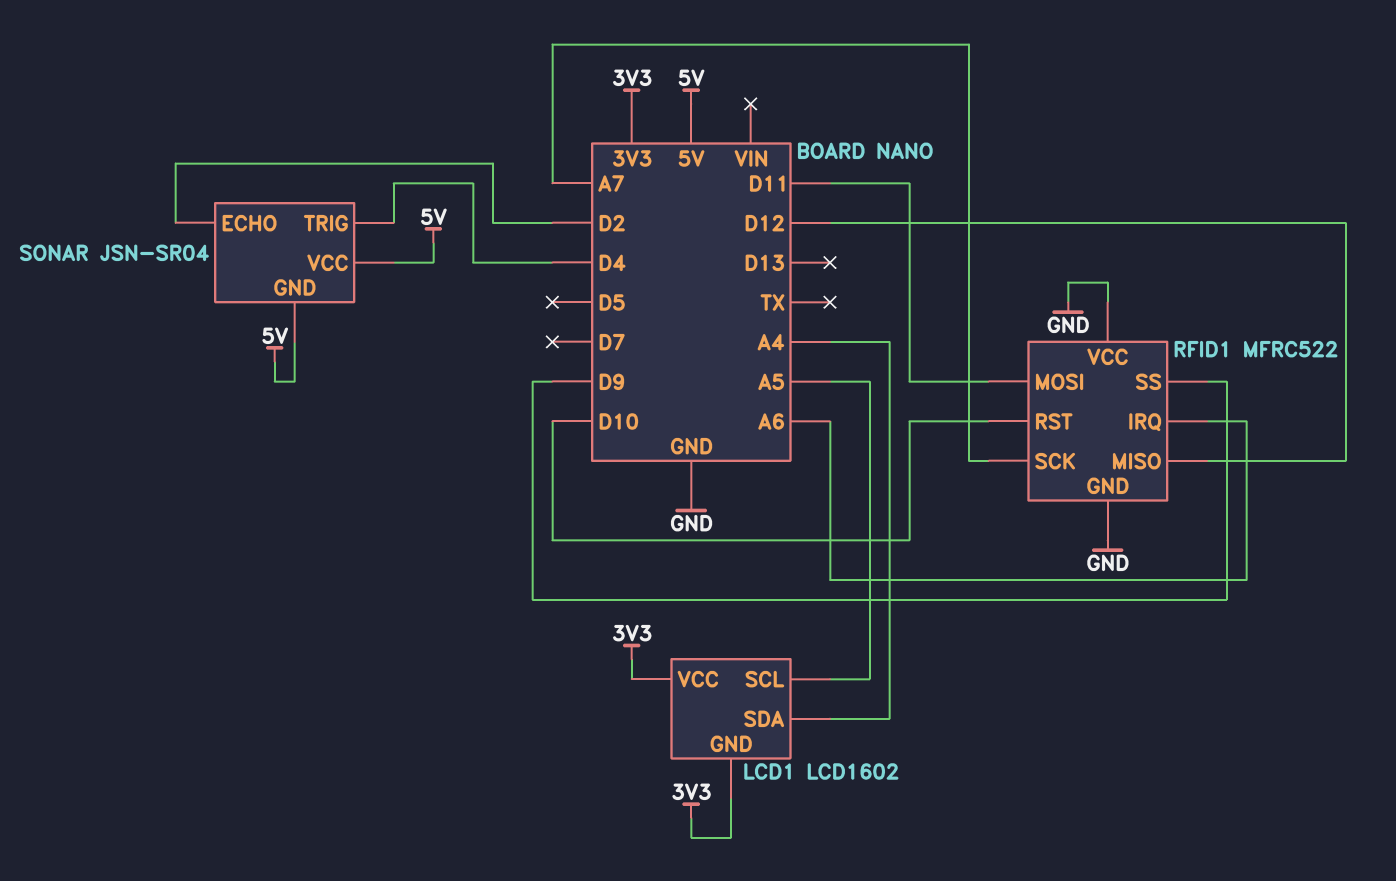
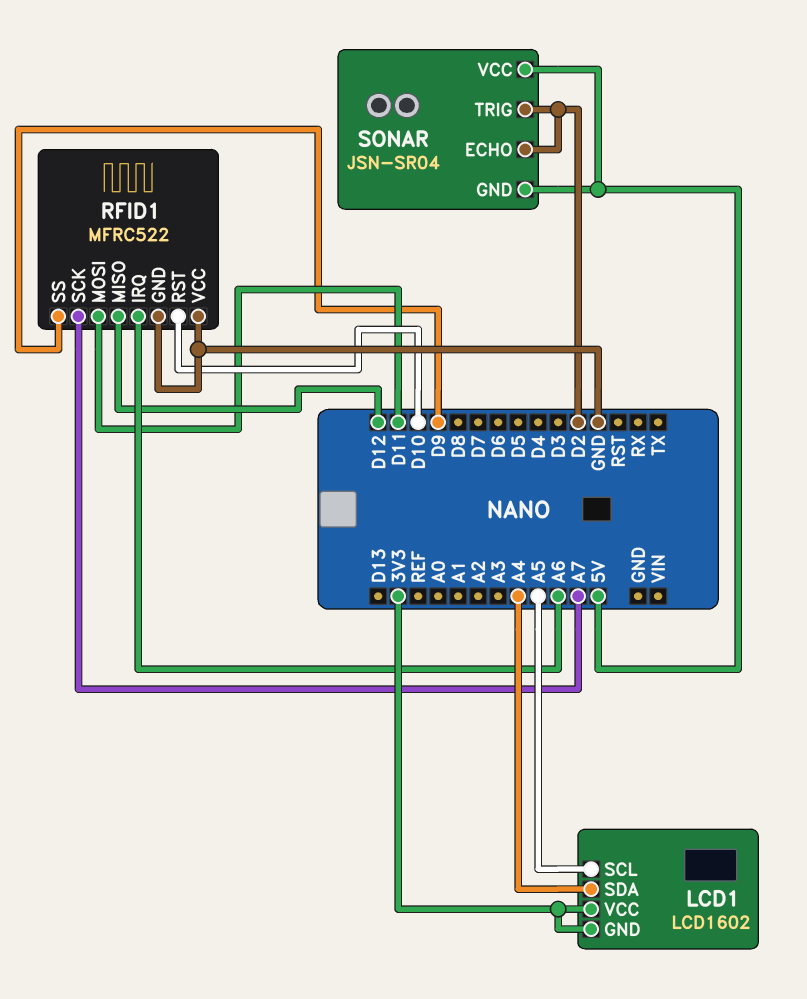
SONAR pin TRIG: D4 -> D2

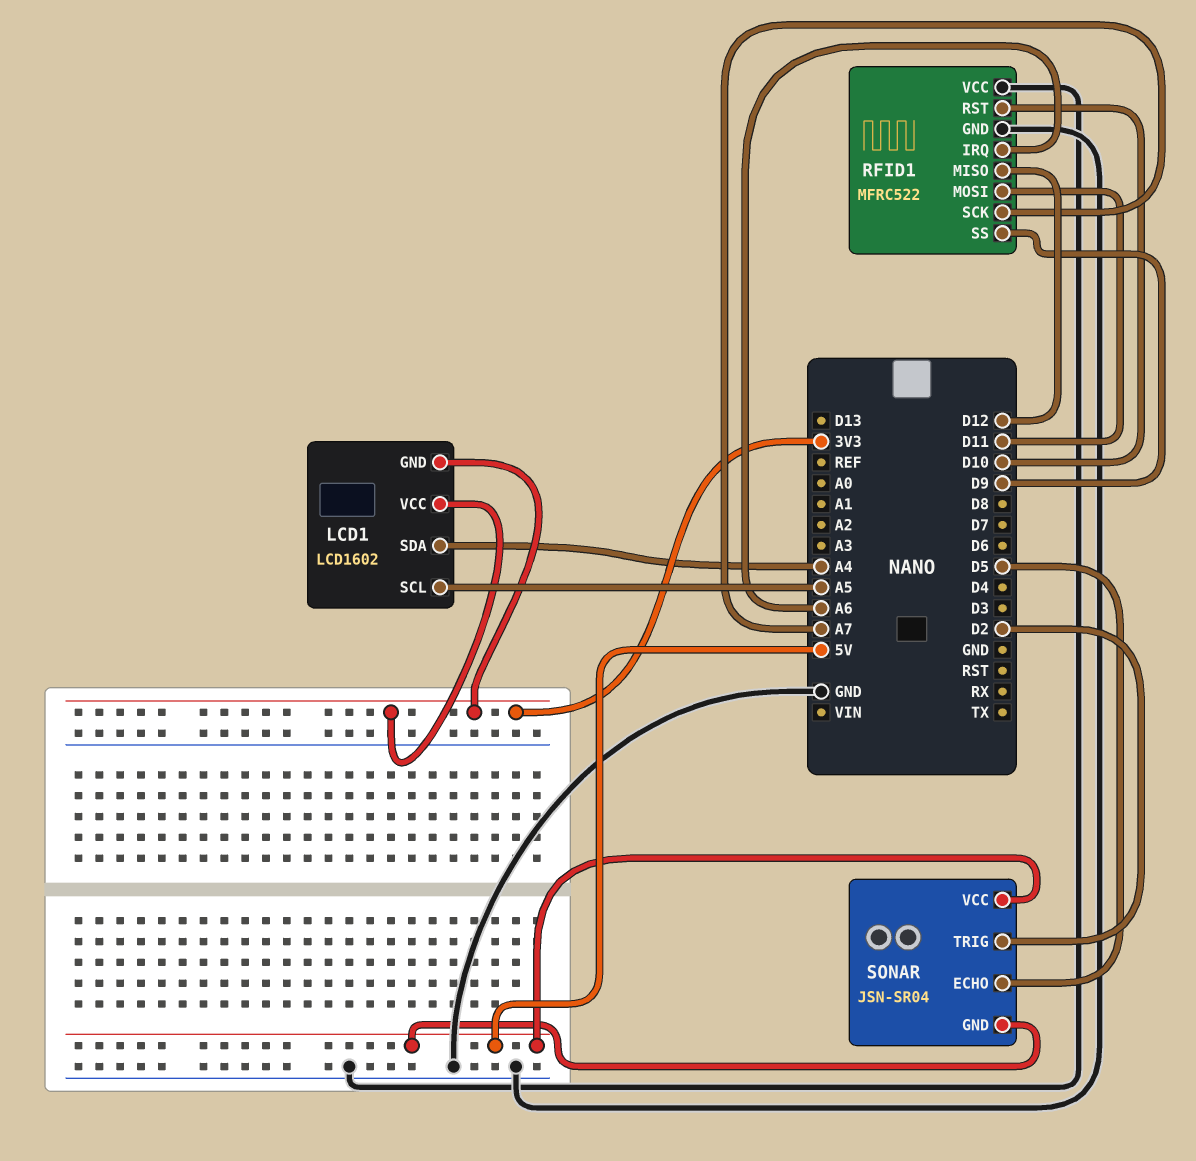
SONAR pin ECHO: D2 -> D5

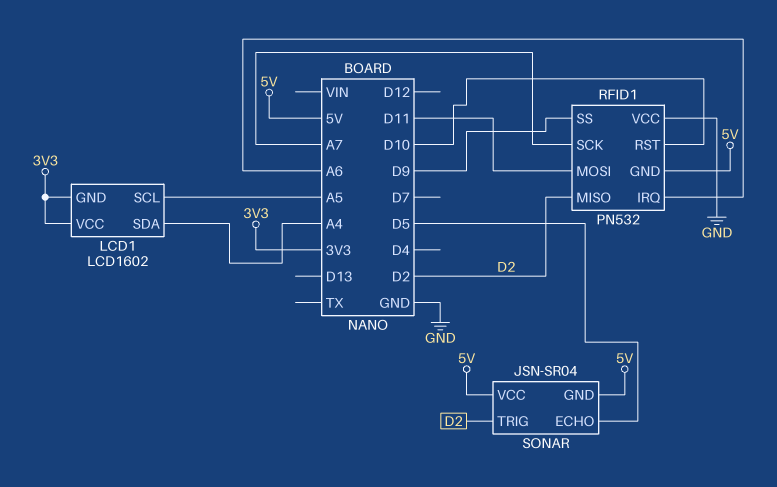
RFID1: MFRC522 -> PN532
RFID1 pin GND: GND -> 5V
RFID1 pin MISO: D12 -> D2

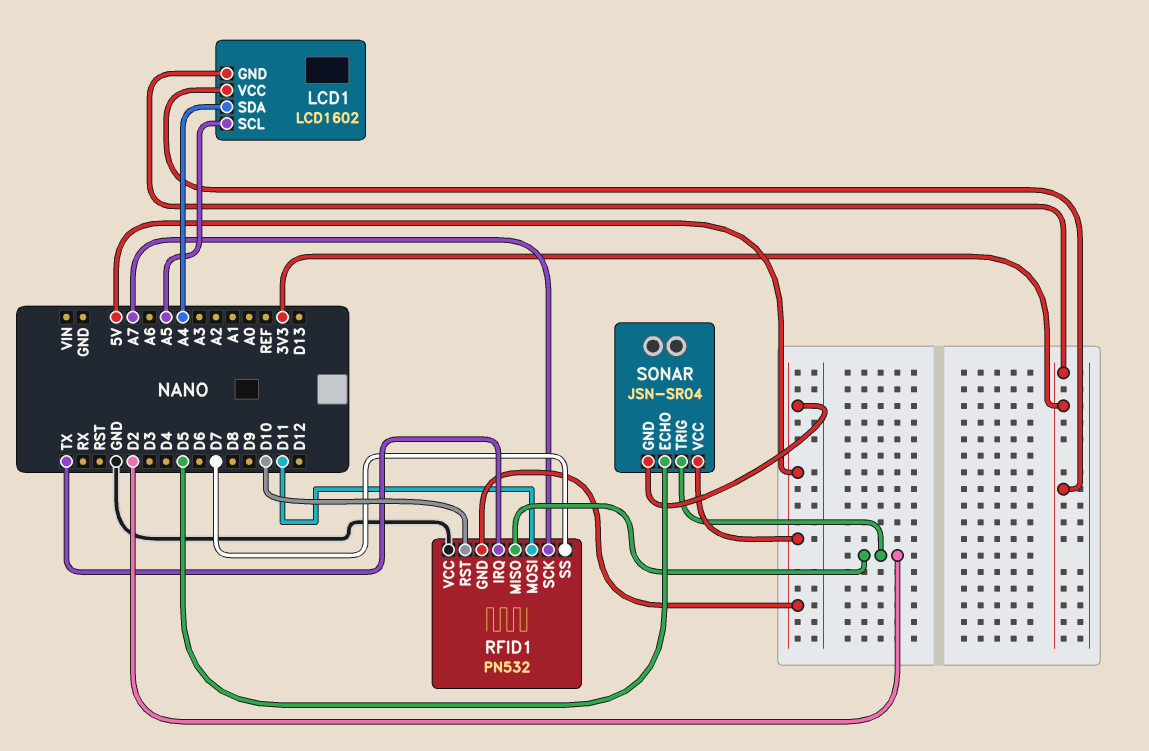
RFID1 pin IRQ: A6 -> TX
RFID1 pin SS: D9 -> D7

